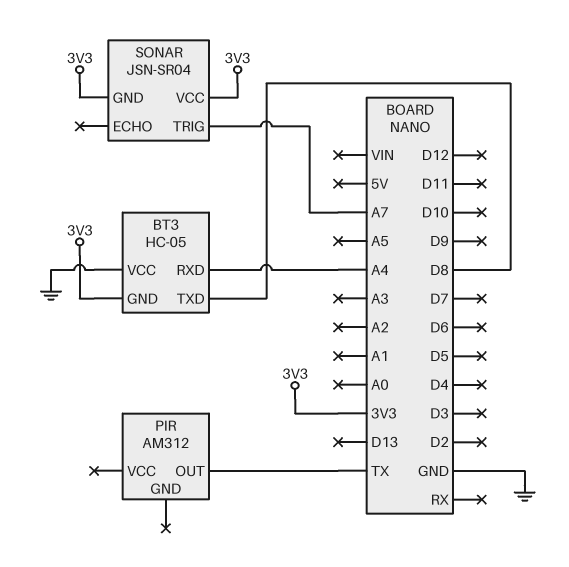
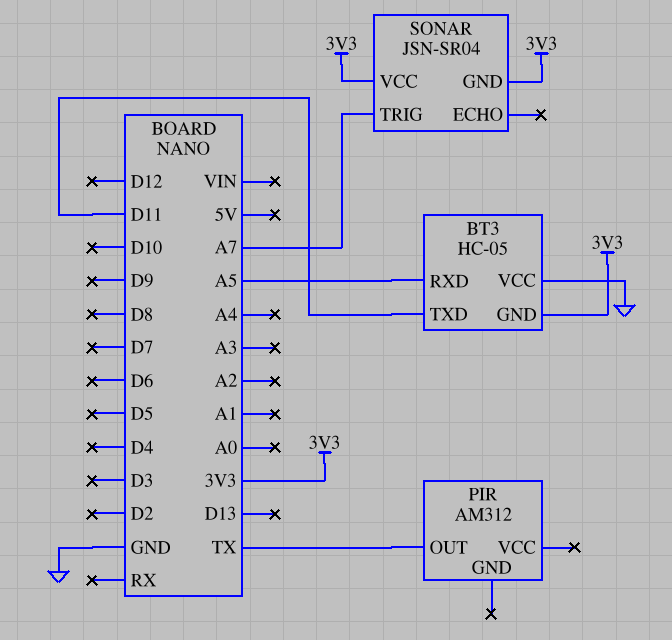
BT3 pin RXD: A4 -> A5
BT3 pin TXD: D8 -> D11

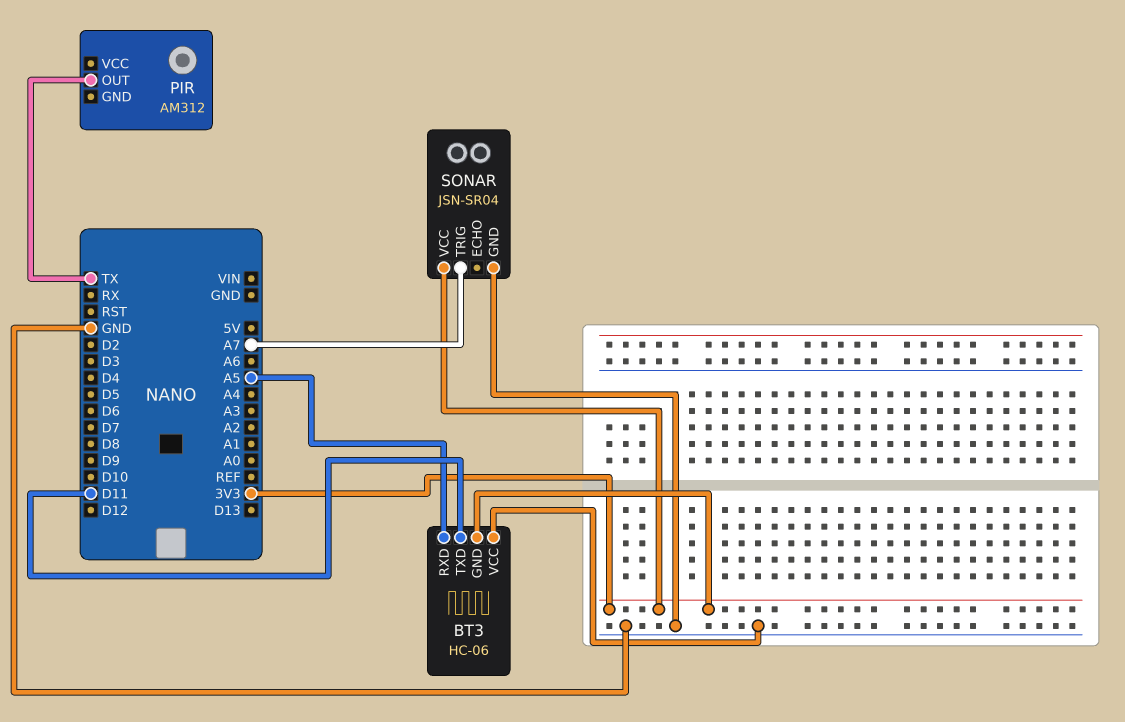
BT3: HC-05 -> HC-06
SONAR pin GND: 3V3 -> GND

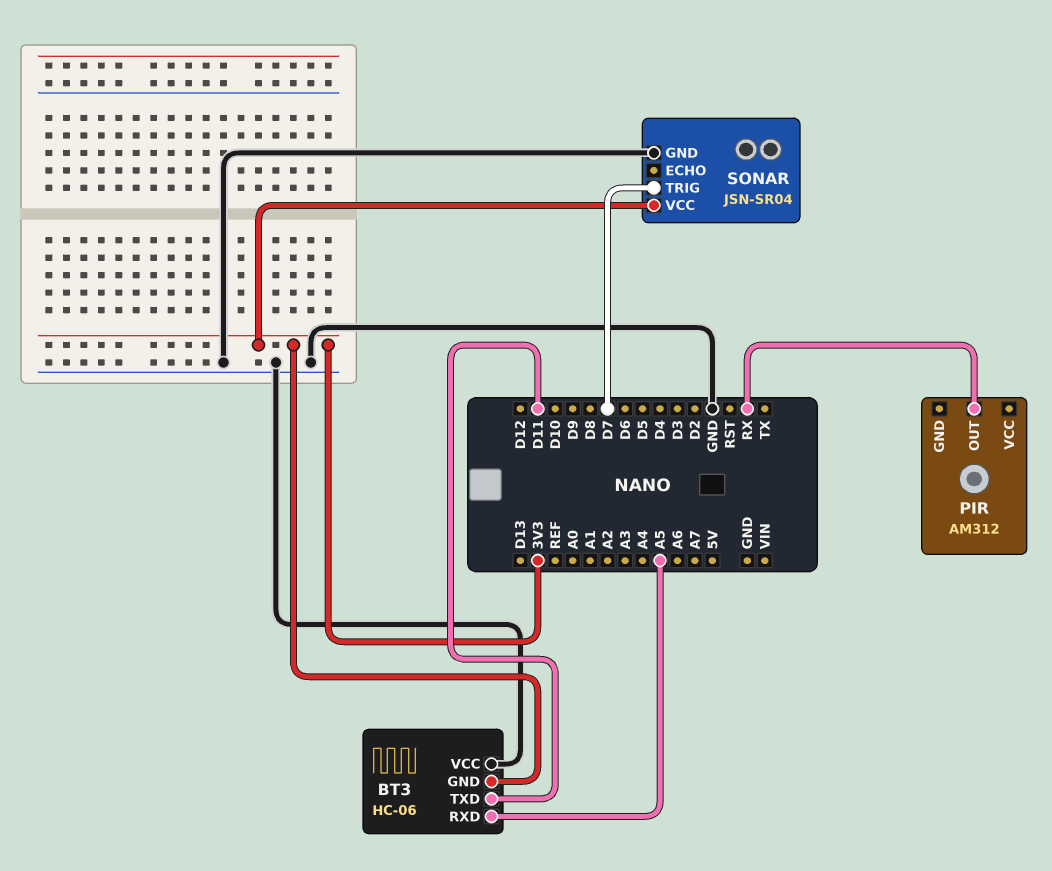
PIR pin OUT: TX -> RX
SONAR pin TRIG: A7 -> D7

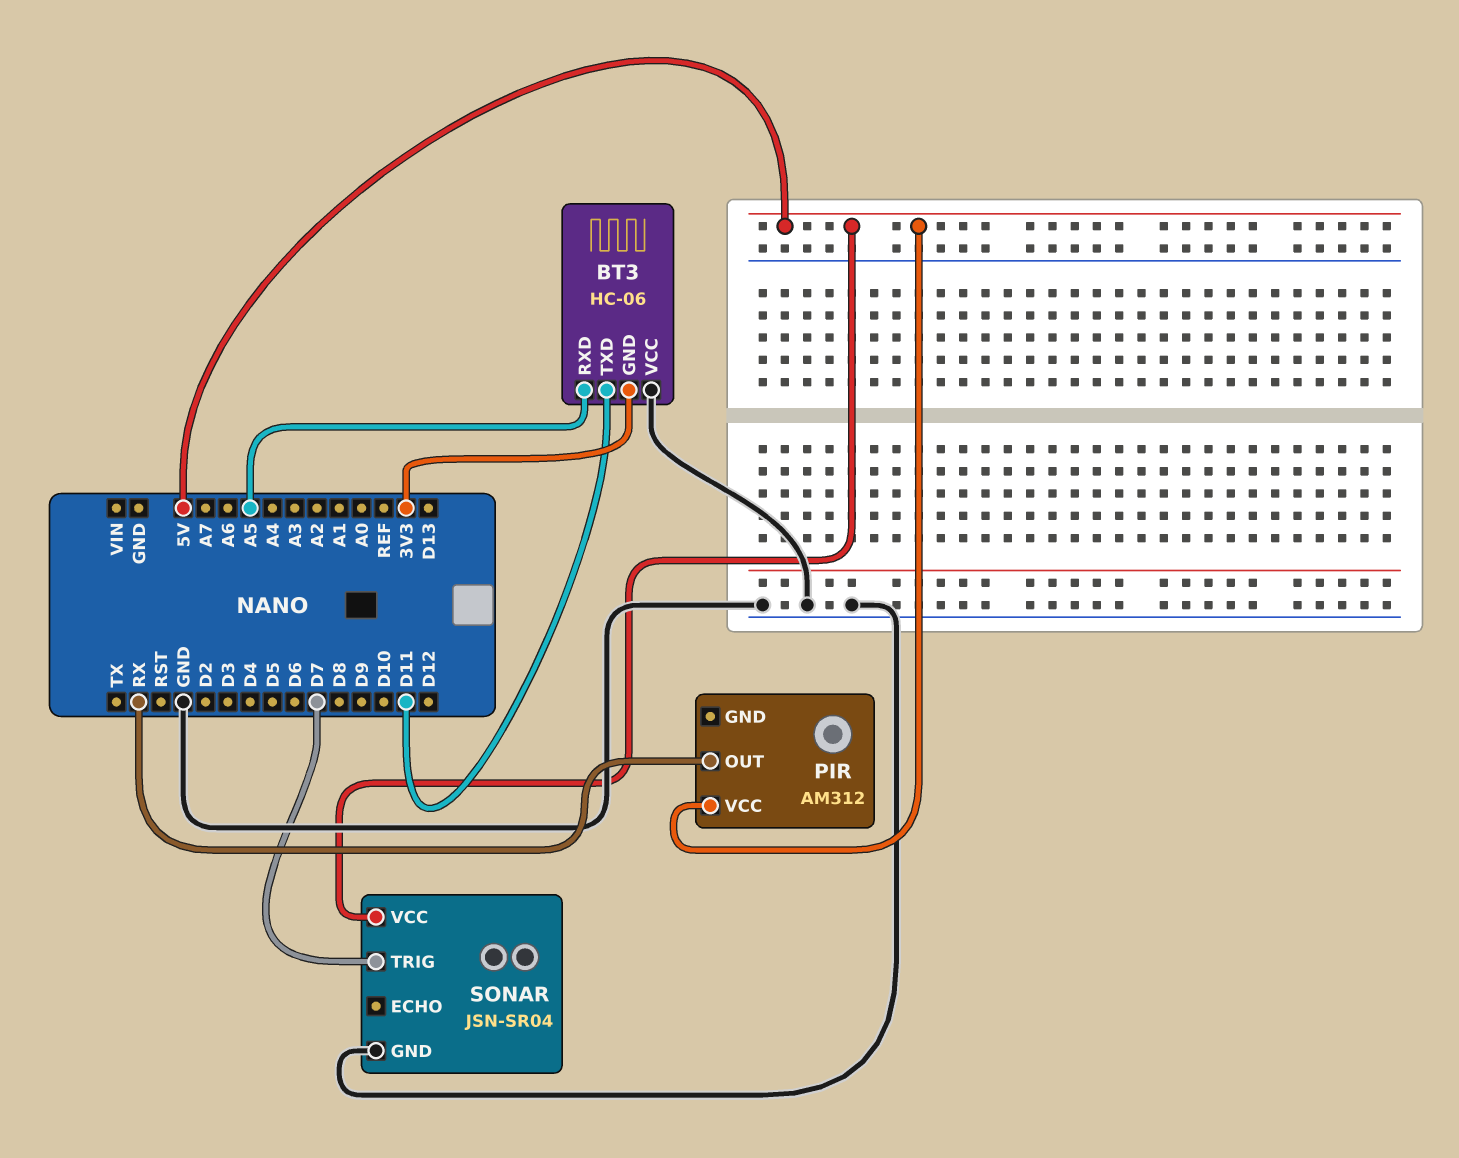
PIR pin VCC: none -> 5V
SONAR pin VCC: 3V3 -> 5V

